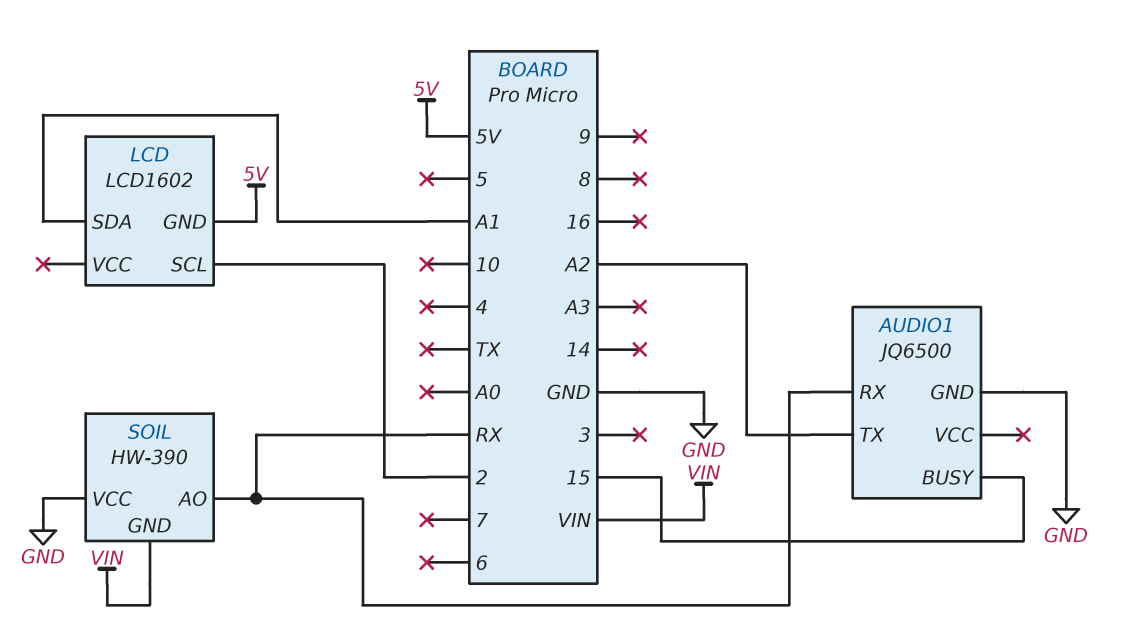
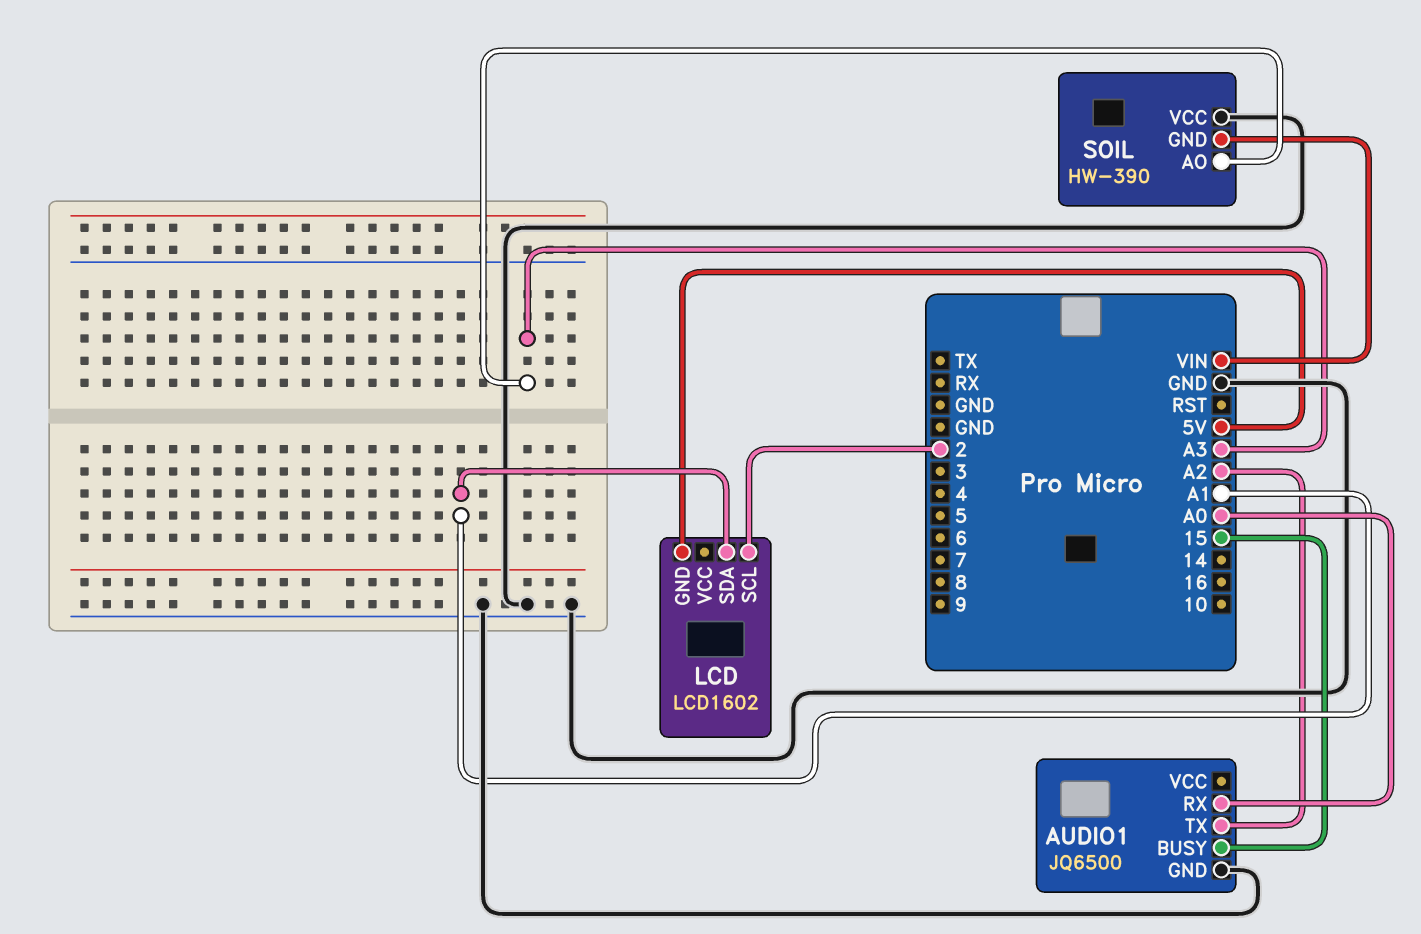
AUDIO1 pin RX: RX -> A0
SOIL pin AO: RX -> A3

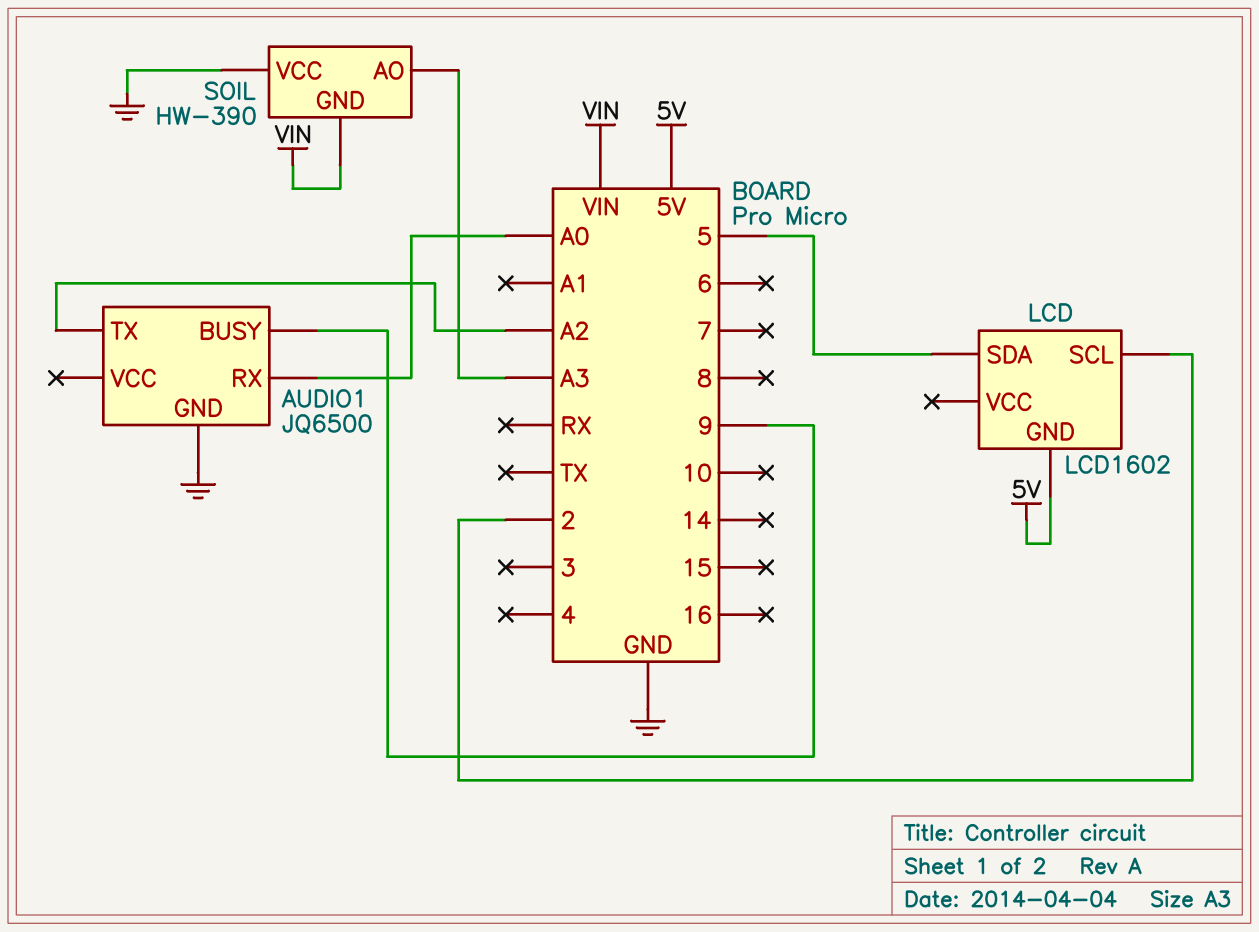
AUDIO1 pin BUSY: 15 -> 9
LCD pin SDA: A1 -> 5

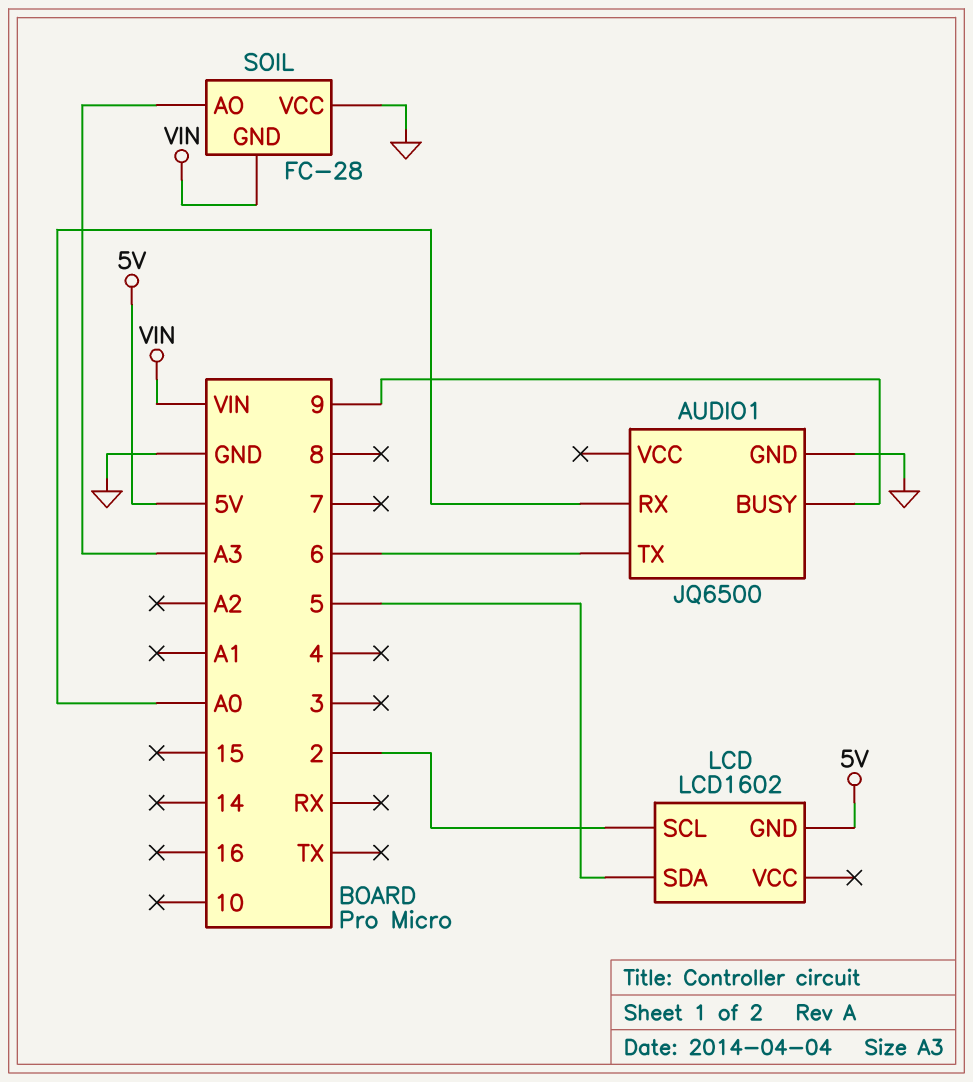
AUDIO1 pin TX: A2 -> 6
SOIL: HW-390 -> FC-28

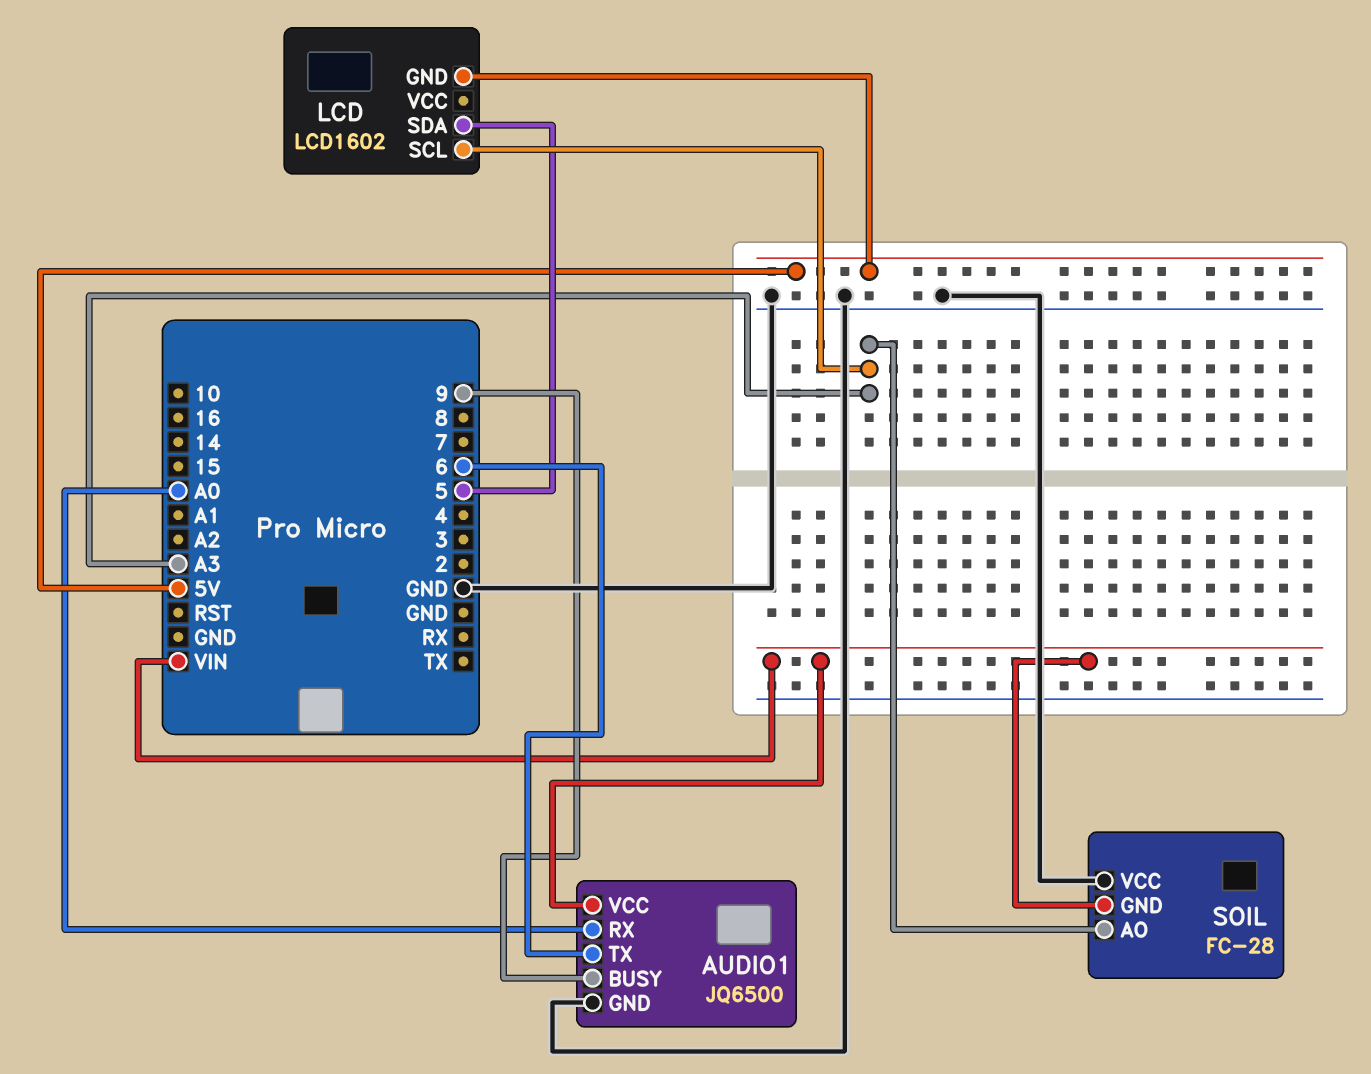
AUDIO1 pin VCC: none -> VIN
LCD pin SCL: 2 -> A3

